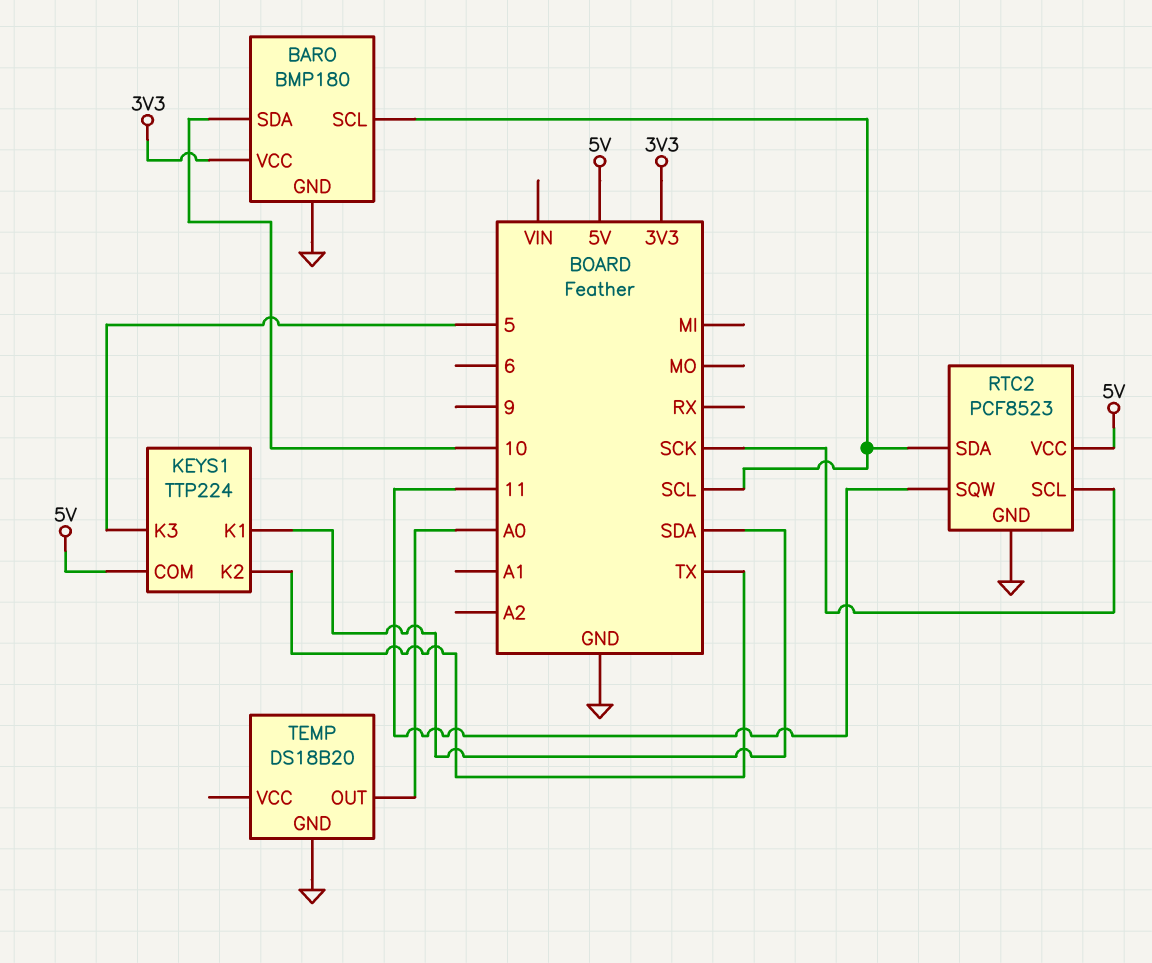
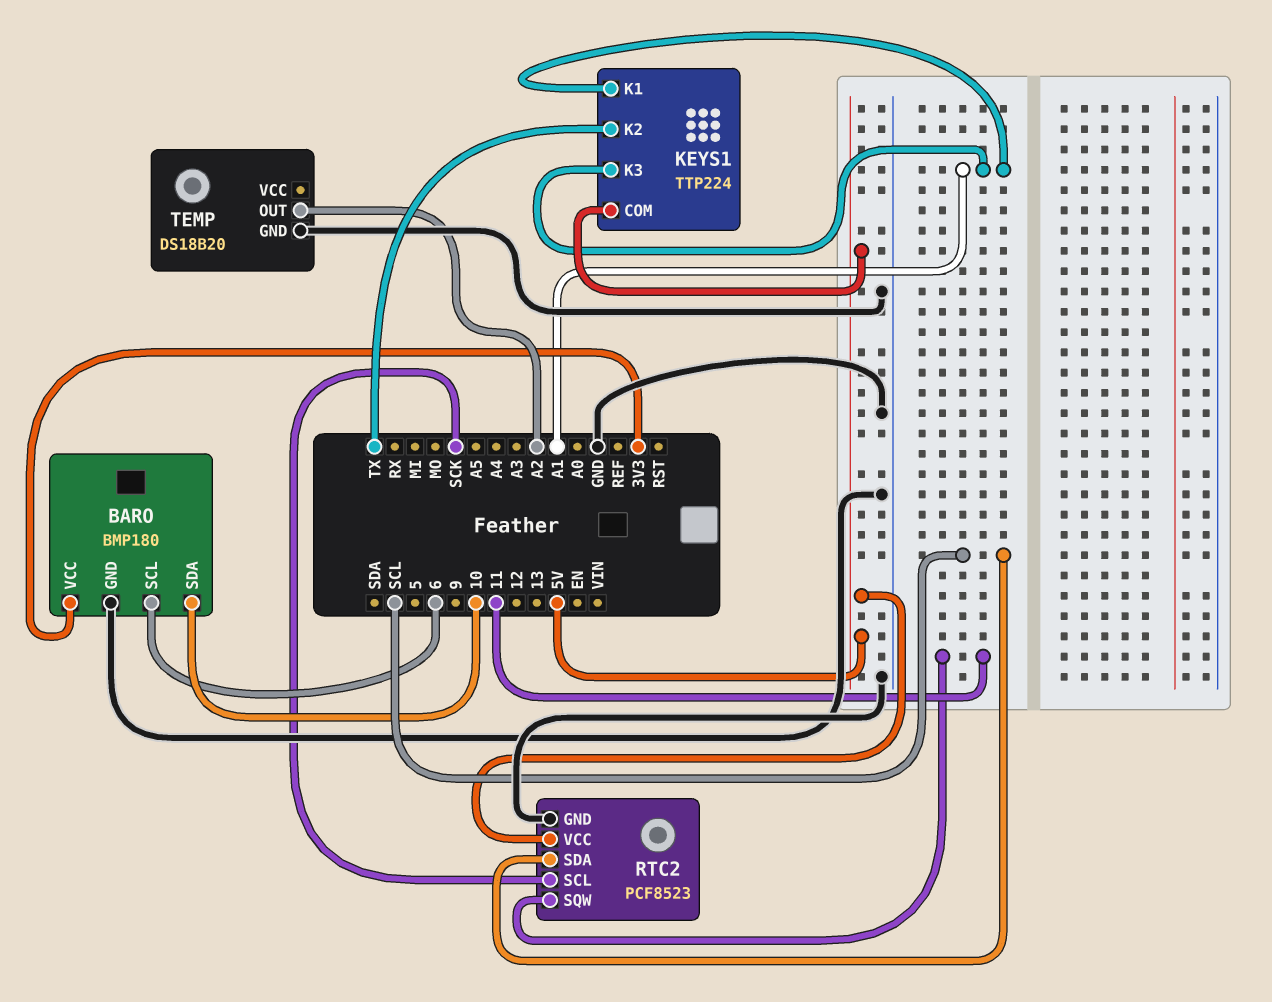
BARO pin SCL: SCL -> 6
KEYS1 pin K1: SDA -> A1
KEYS1 pin K3: 5 -> A1
TEMP pin OUT: A0 -> A2

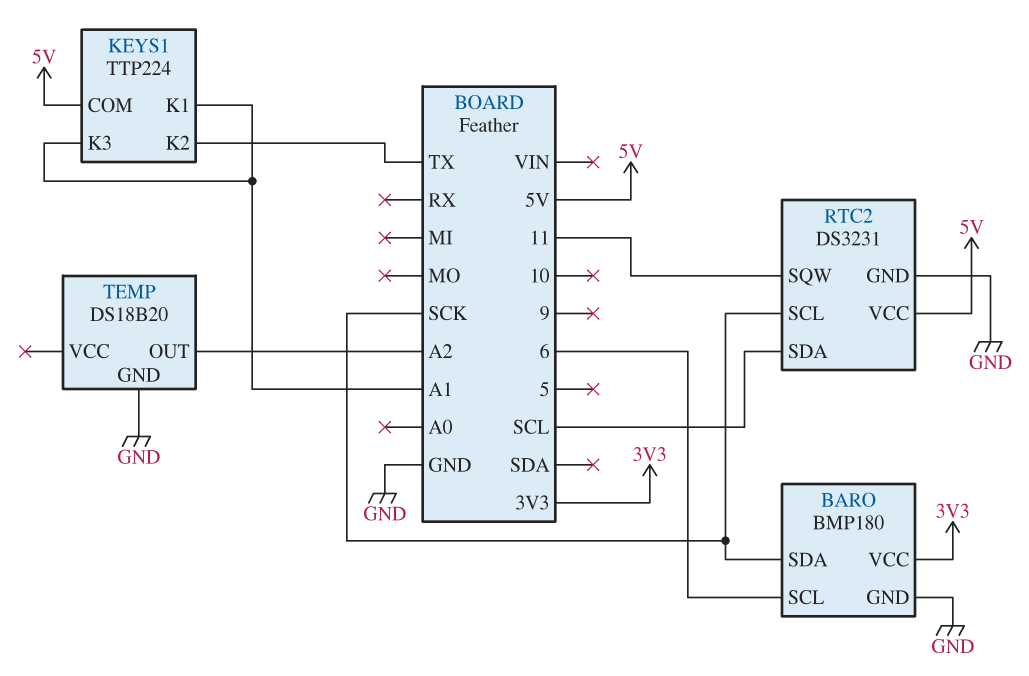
BARO pin SDA: 10 -> SCK
RTC2: PCF8523 -> DS3231

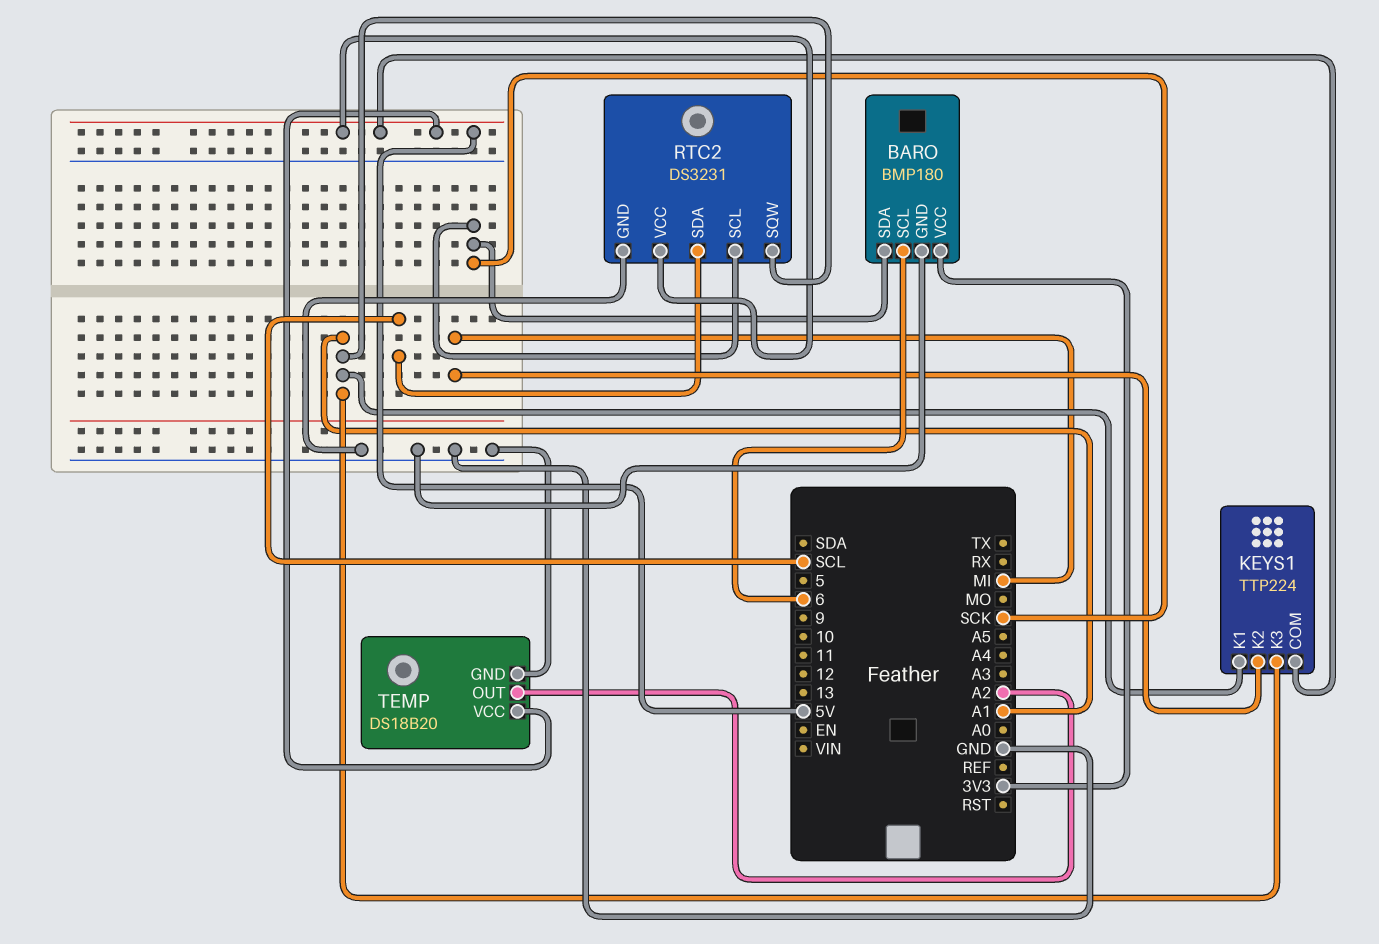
KEYS1 pin K2: TX -> MI
RTC2 pin SQW: 11 -> A1
TEMP pin VCC: none -> 5V

